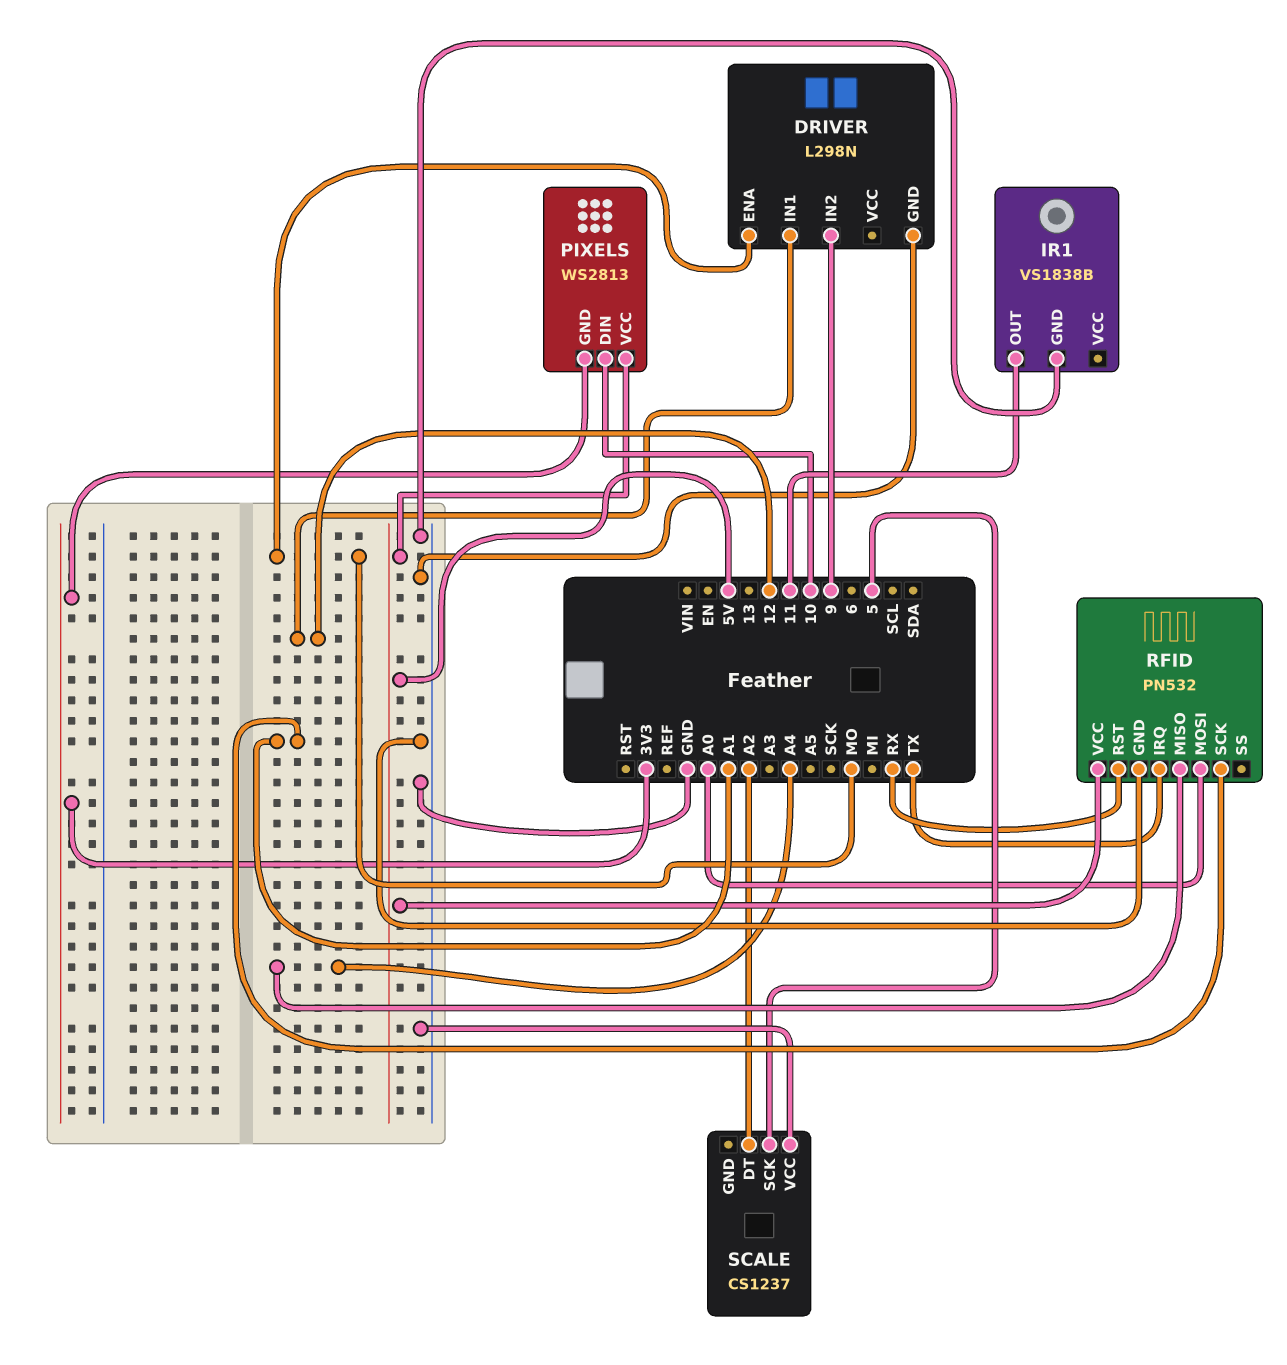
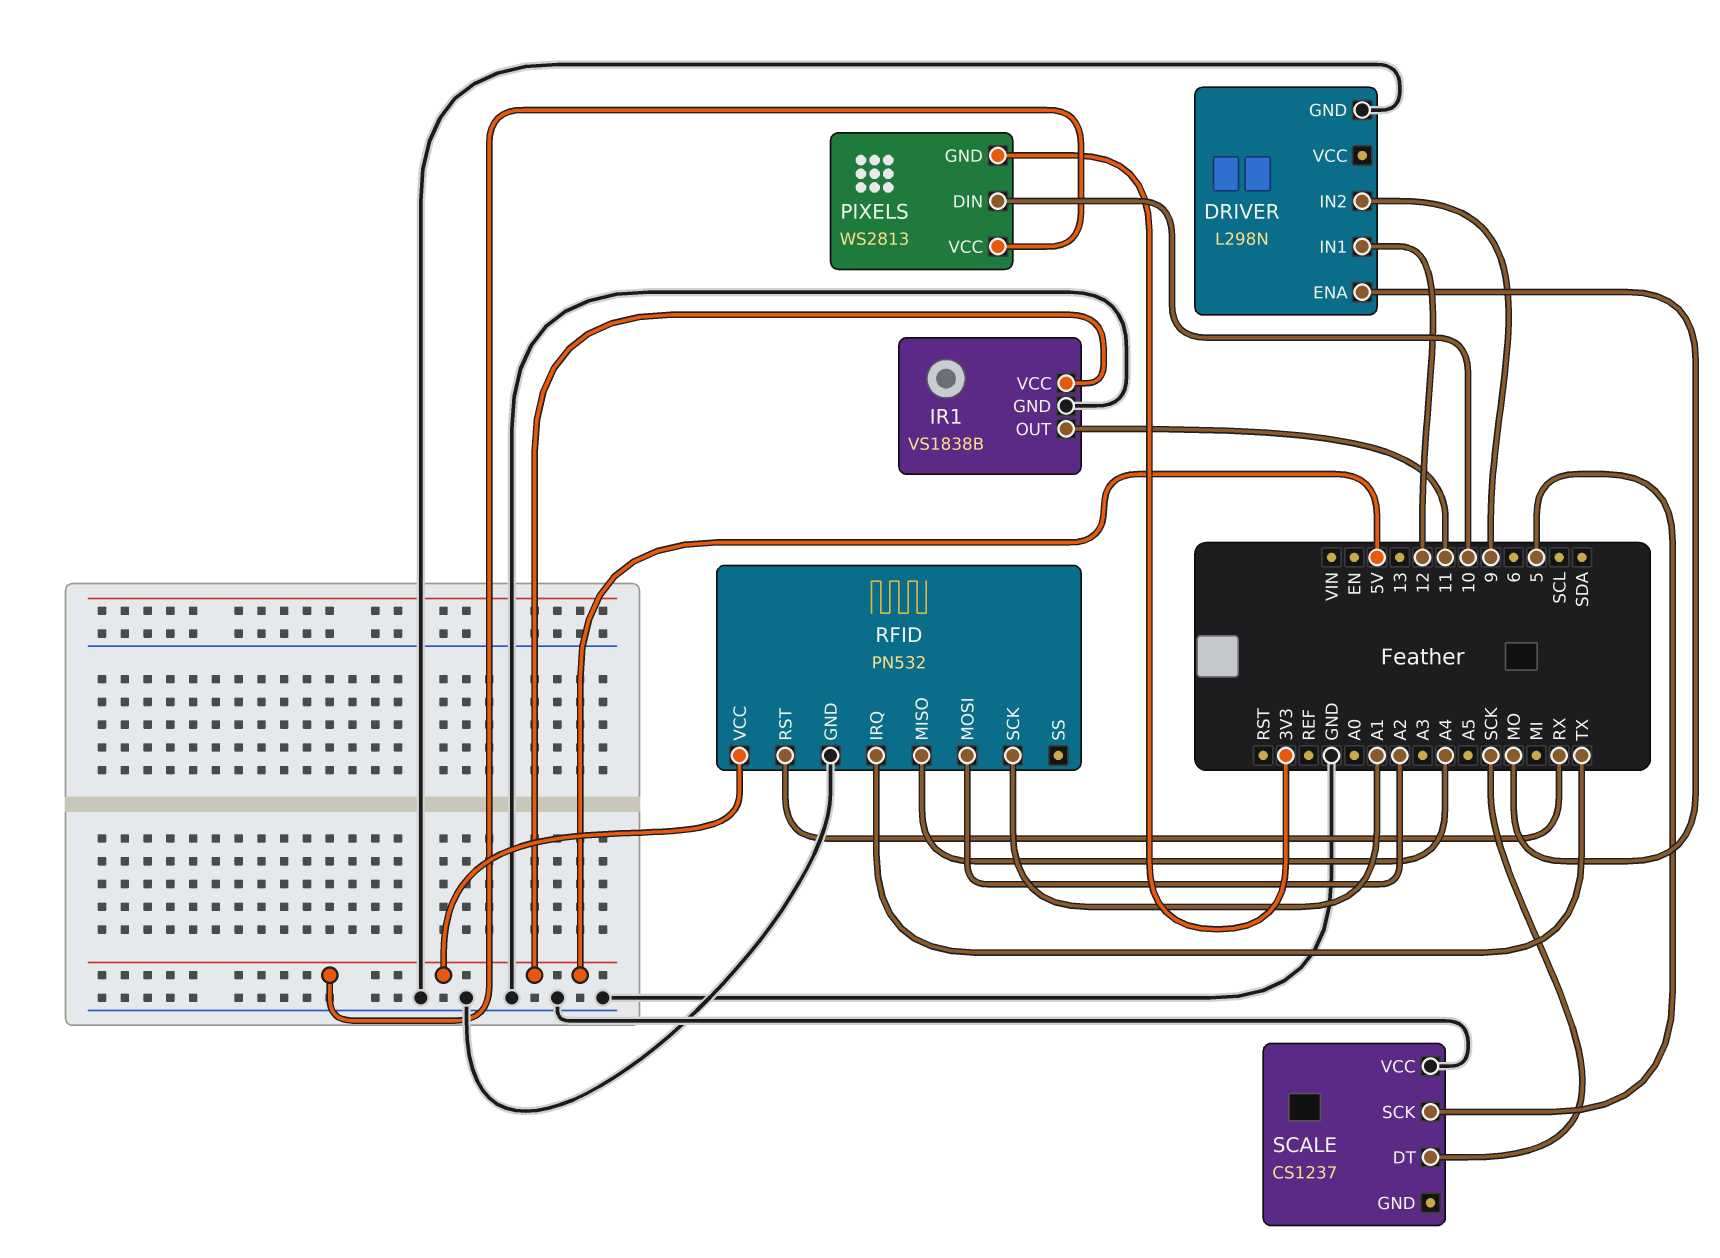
IR1 pin VCC: none -> 5V
RFID pin MOSI: A0 -> A2
SCALE pin DT: A2 -> SCK

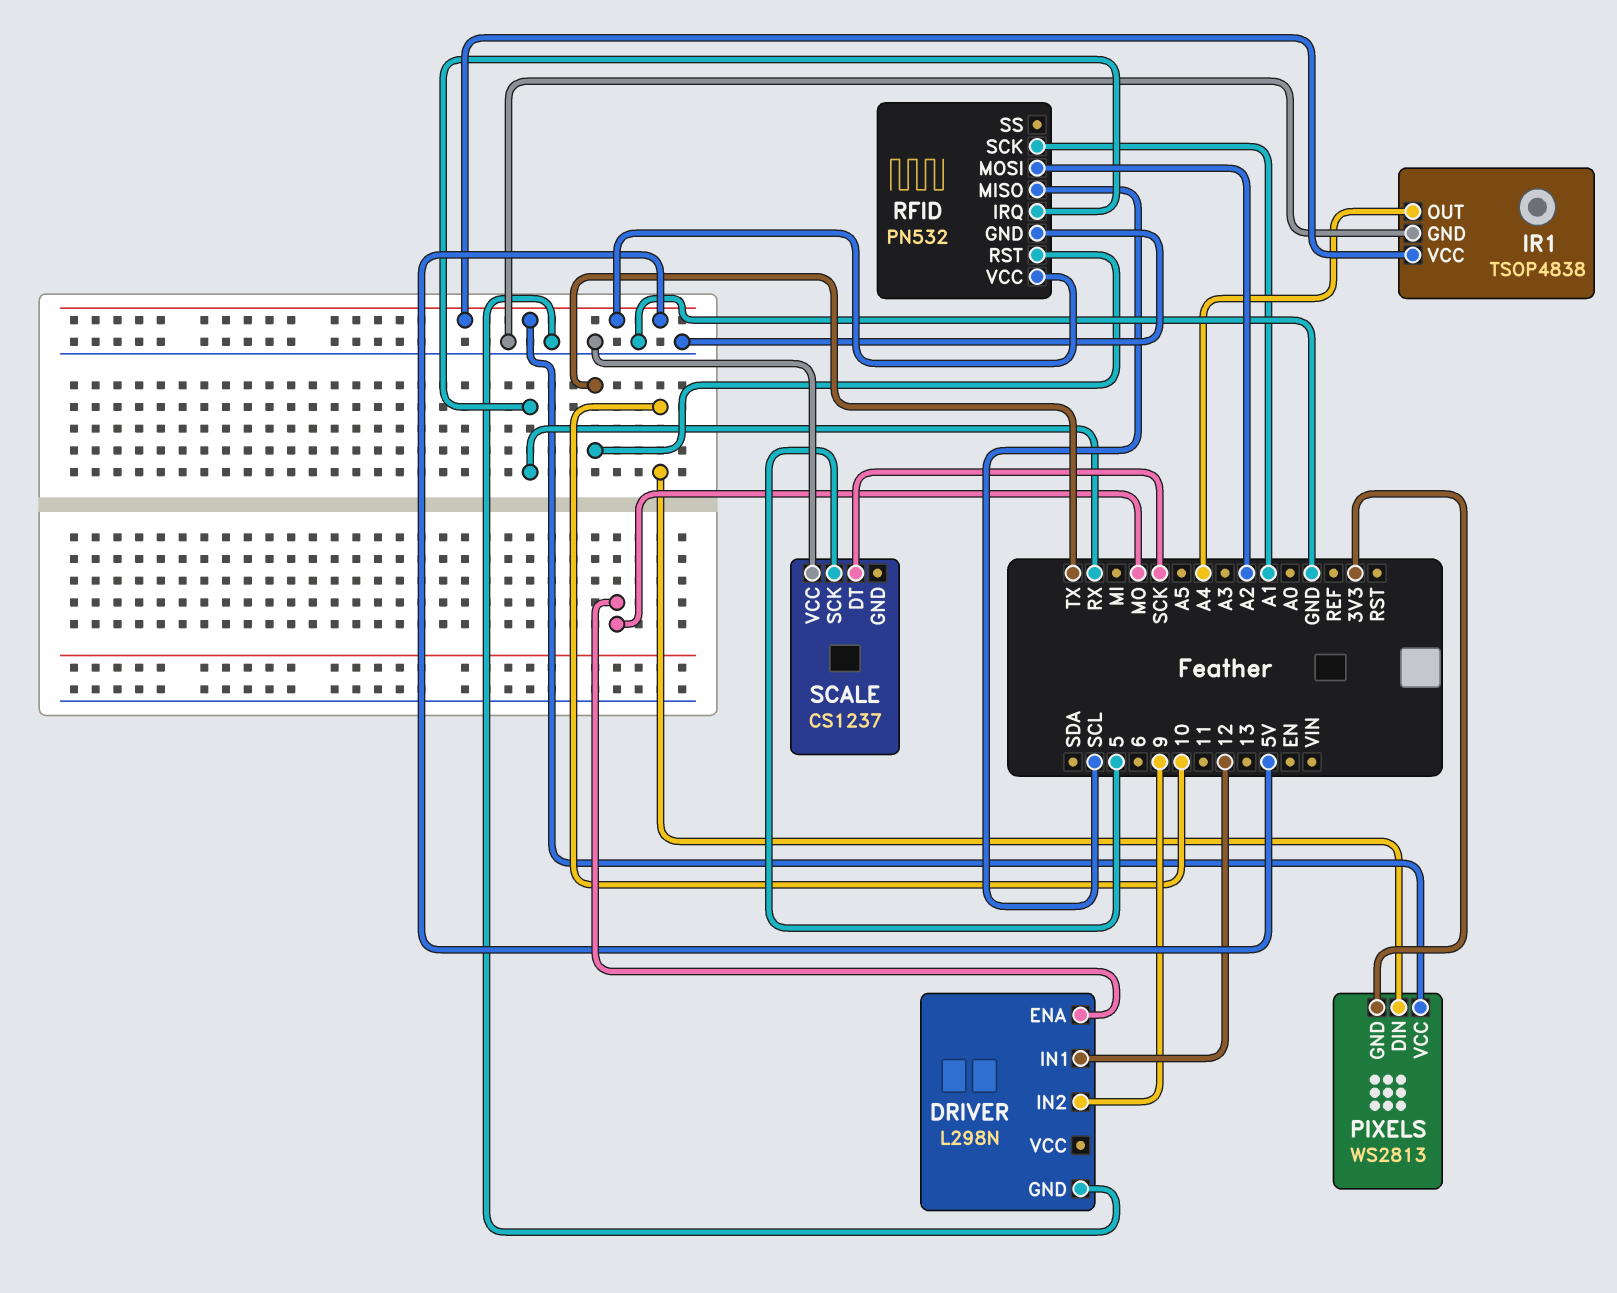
IR1: VS1838B -> TSOP4838
IR1 pin OUT: 11 -> A4
RFID pin IRQ: TX -> RX
RFID pin MISO: A4 -> SCL
RFID pin RST: RX -> TX

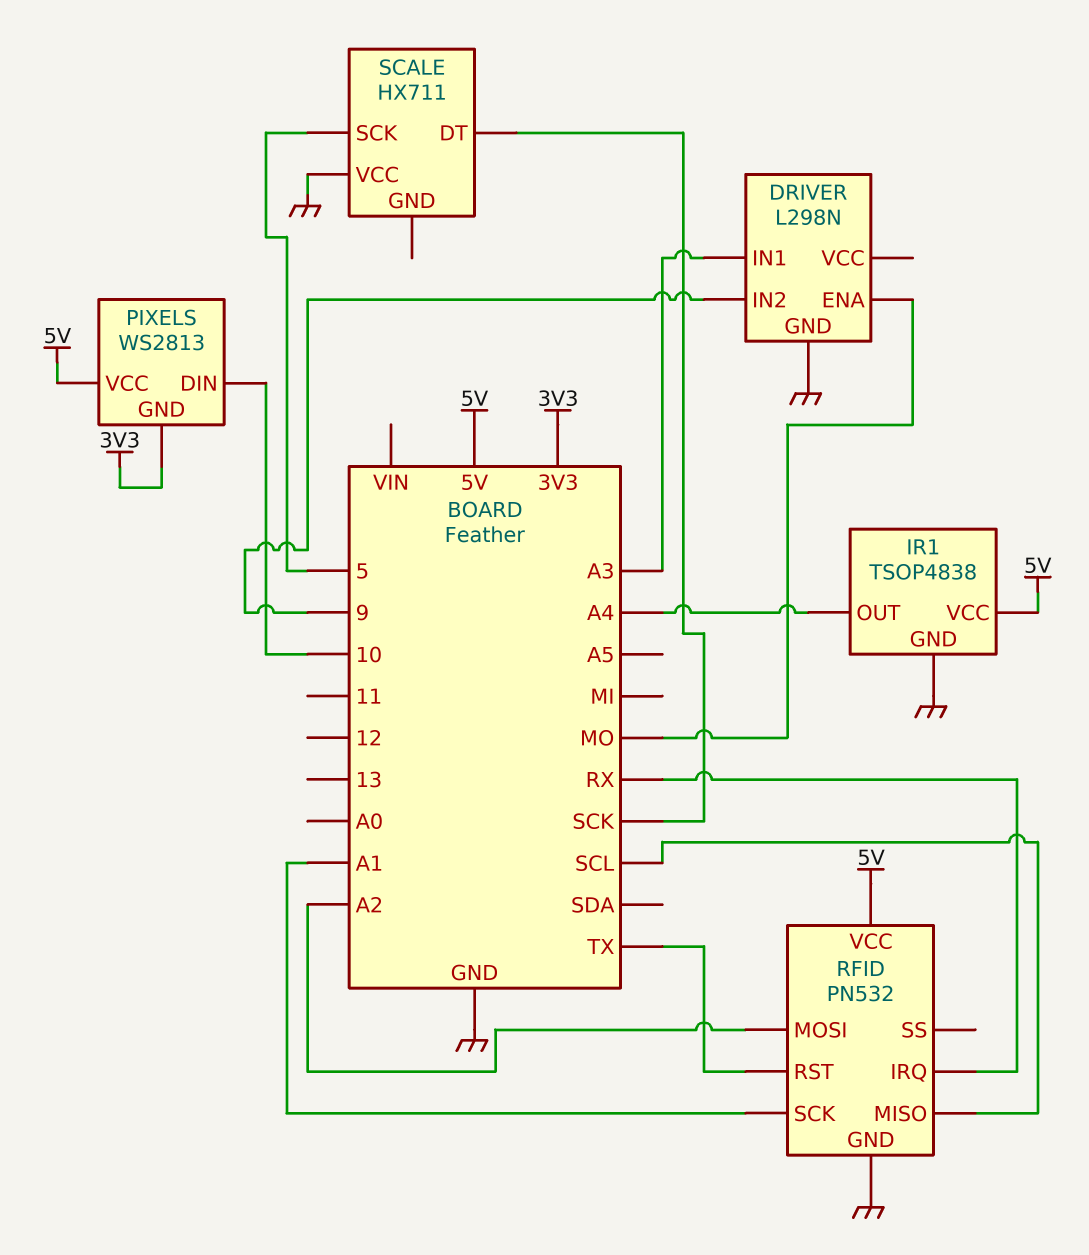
DRIVER pin IN1: 12 -> A3
SCALE: CS1237 -> HX711

